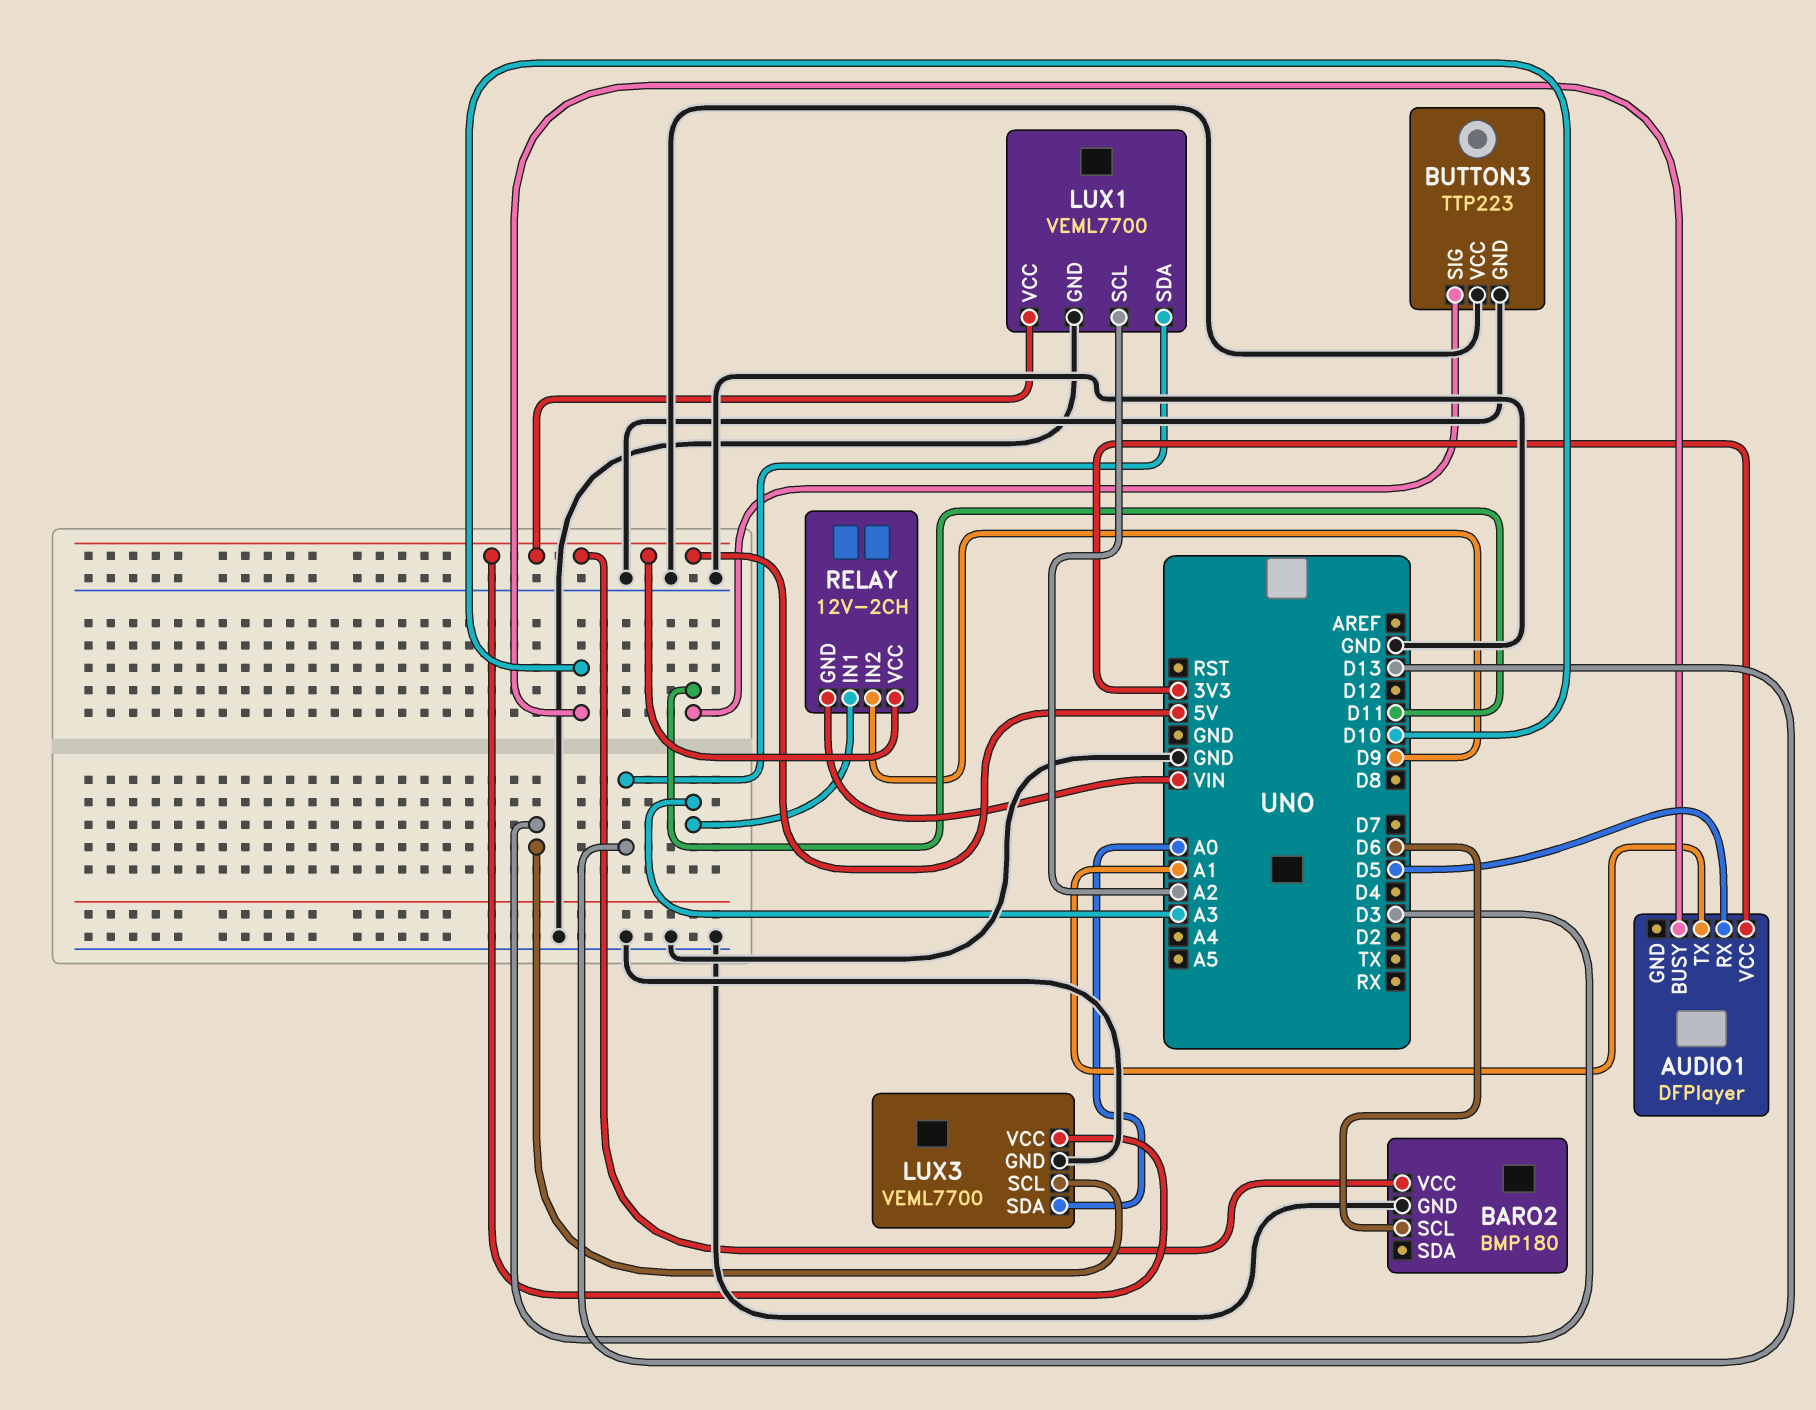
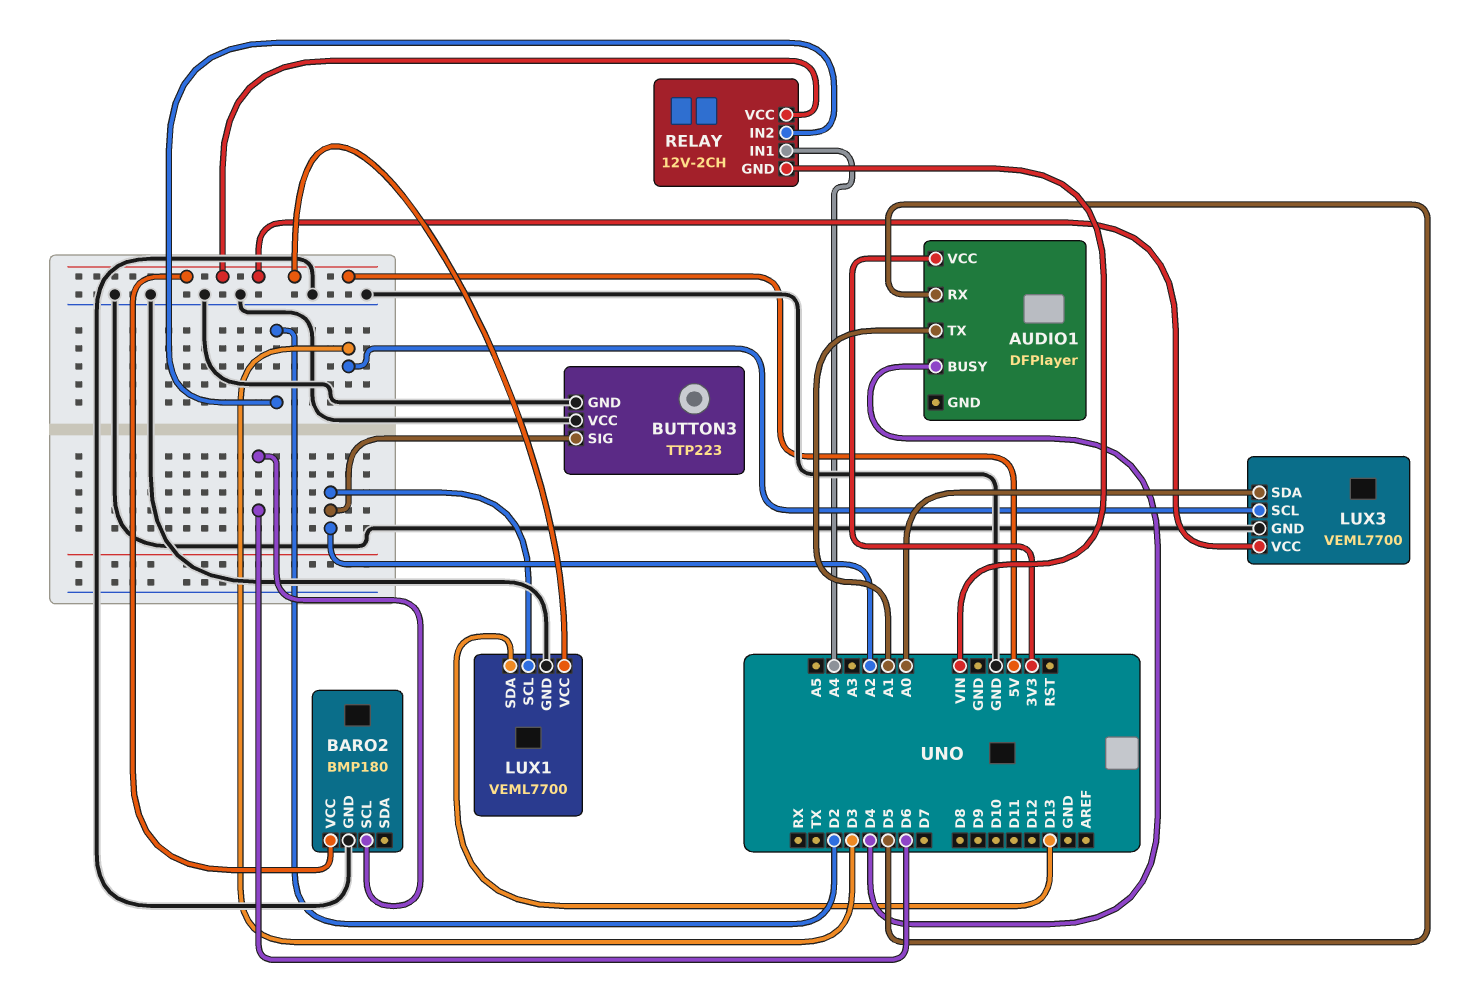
AUDIO1 pin BUSY: D10 -> D4
BUTTON3 pin SIG: D11 -> A2
RELAY pin IN1: A3 -> A4
RELAY pin IN2: D9 -> D2

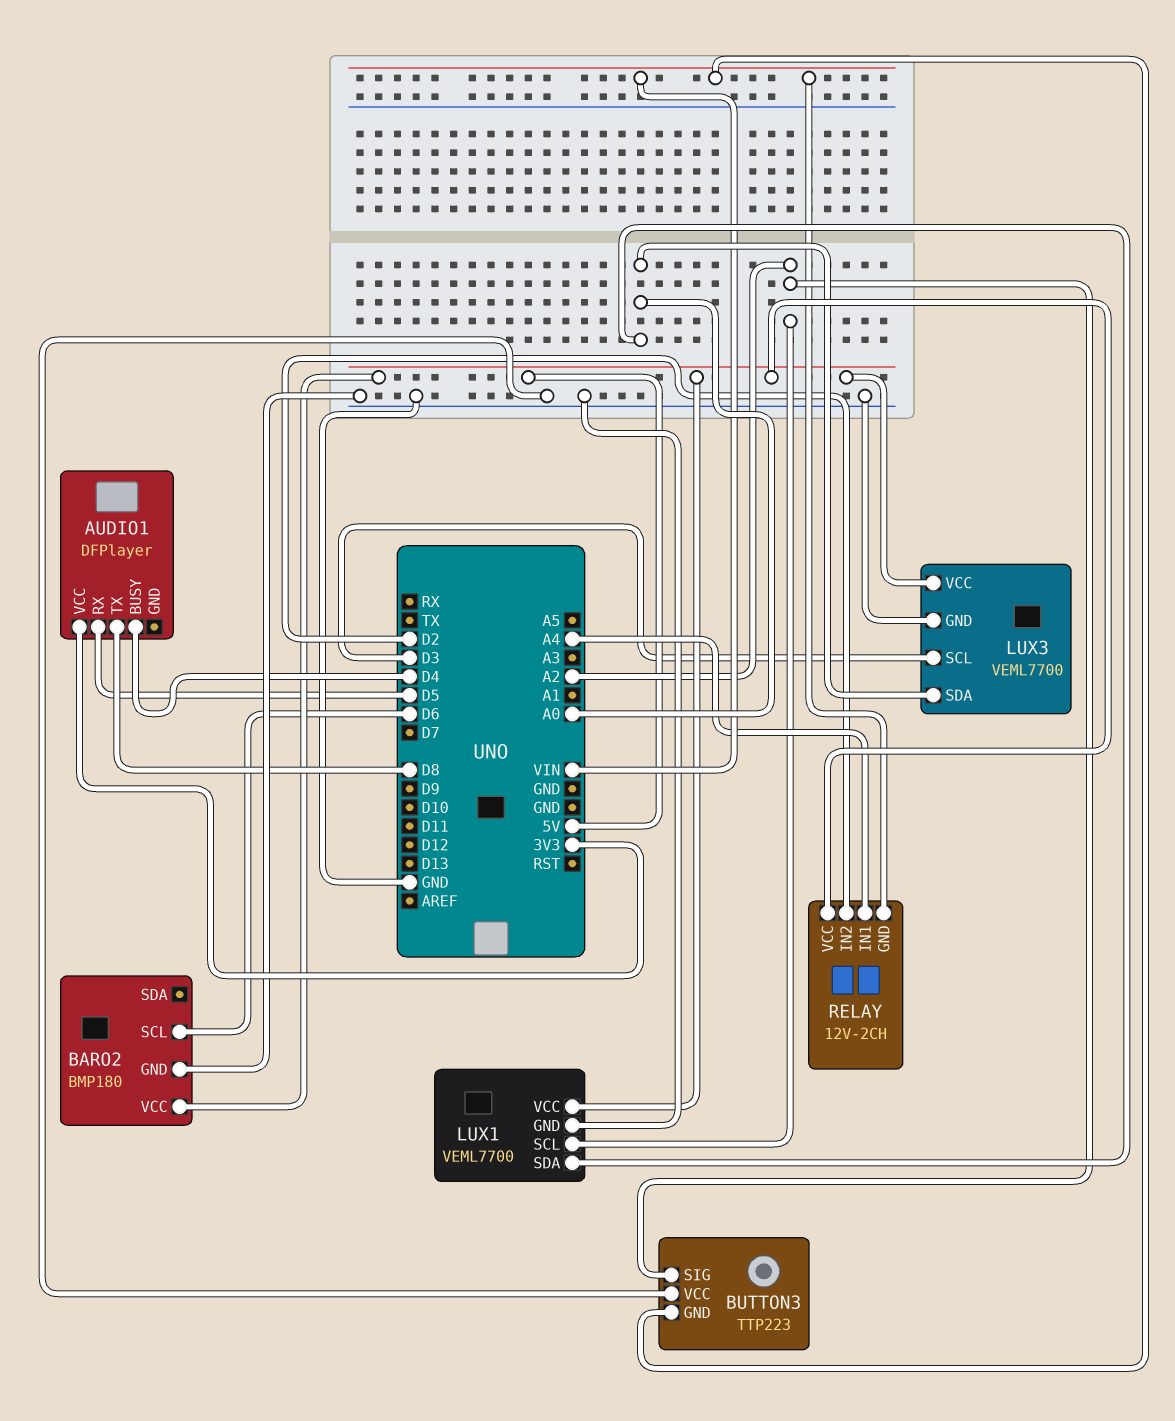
AUDIO1 pin TX: A1 -> D8
BUTTON3 pin GND: GND -> VIN
LUX1 pin SDA: D13 -> A0

